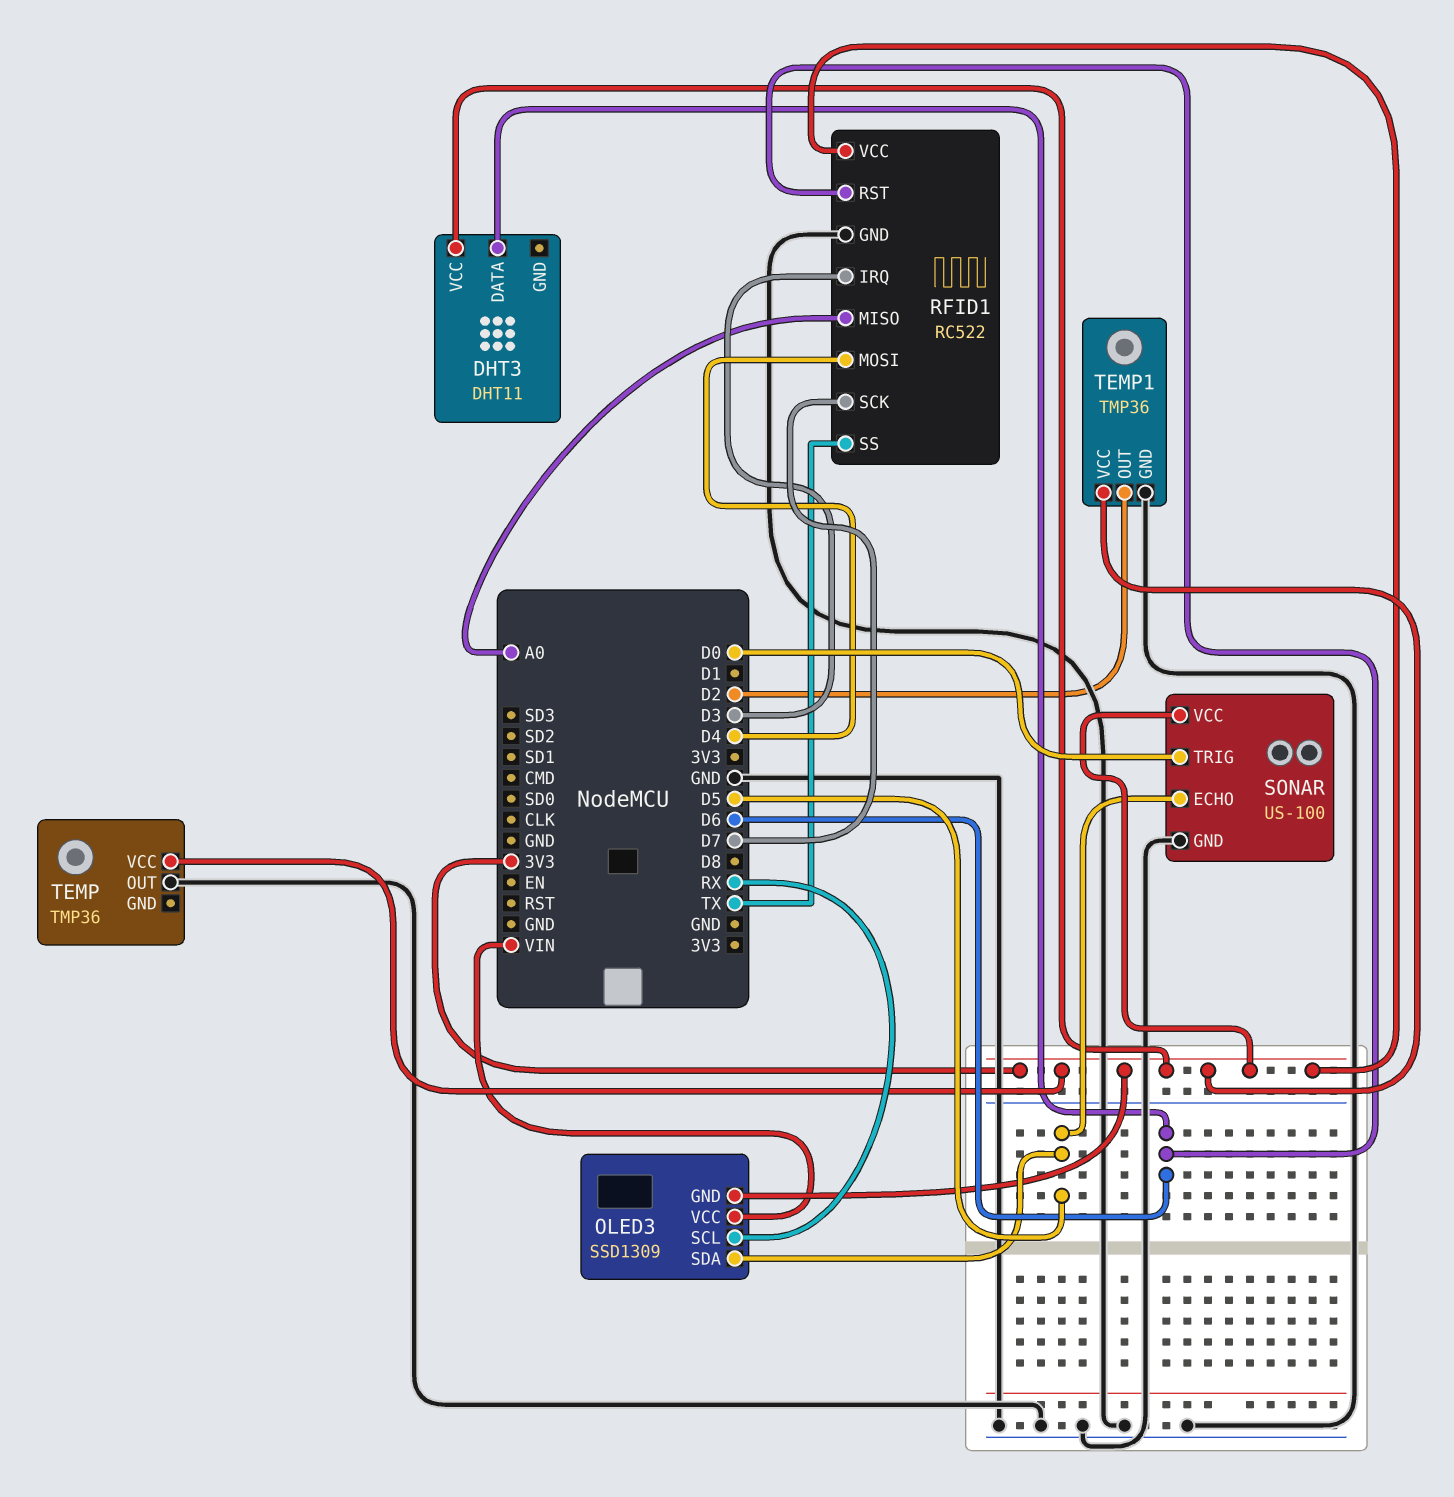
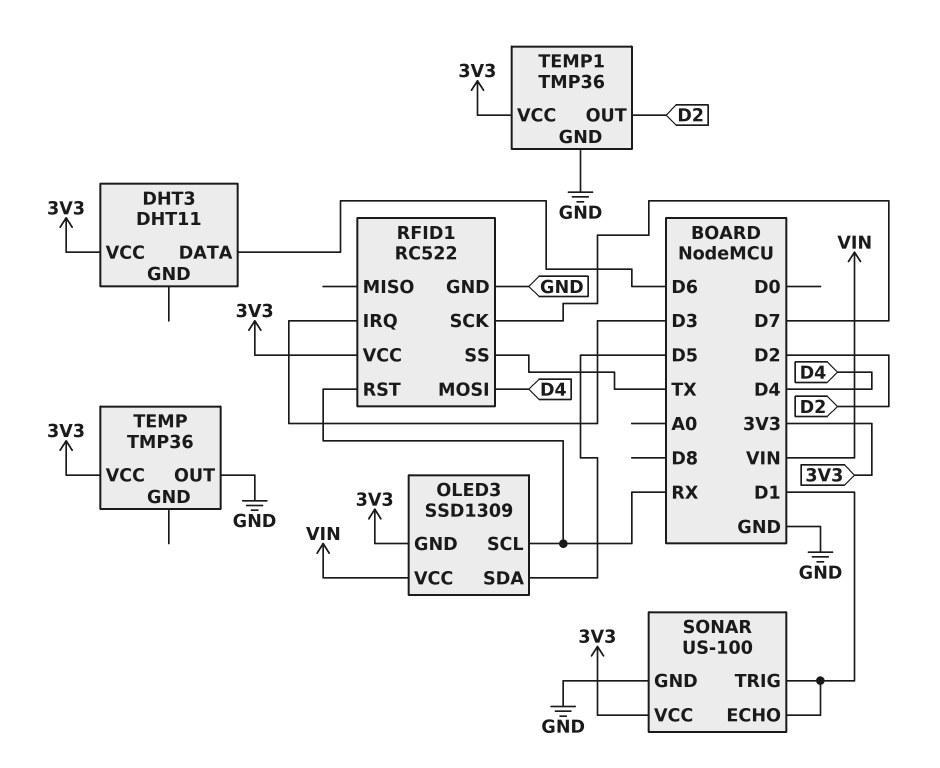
RFID1 pin MISO: A0 -> none
RFID1 pin RST: D6 -> RX
SONAR pin ECHO: D5 -> D1
SONAR pin TRIG: D0 -> D1

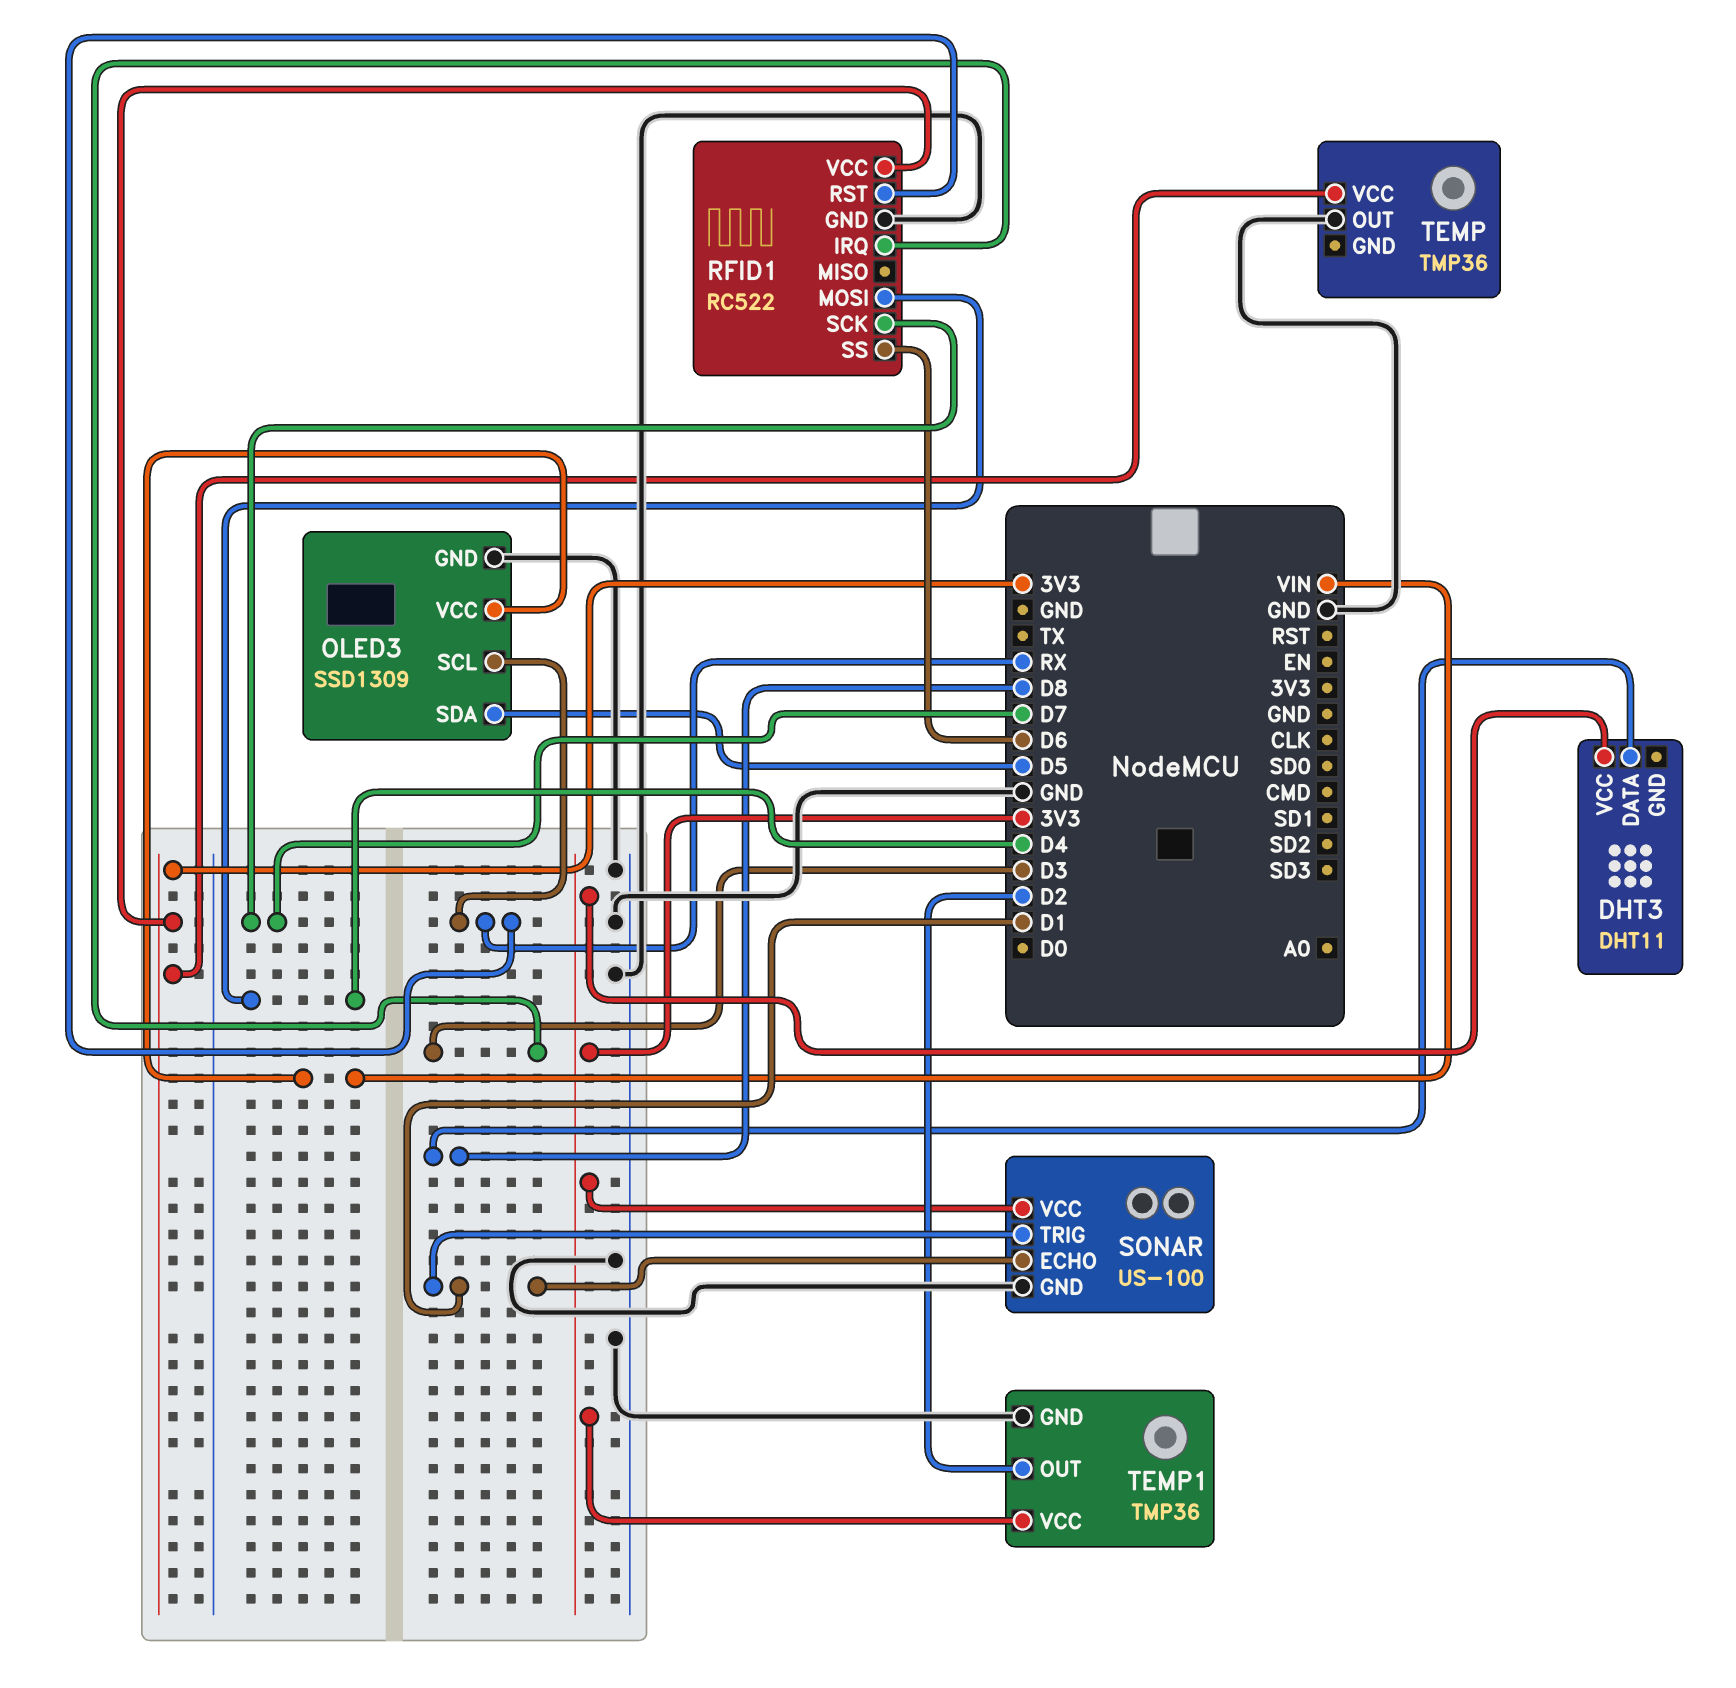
DHT3 pin DATA: D6 -> D8
OLED3 pin GND: 3V3 -> GND
RFID1 pin SS: TX -> D6

